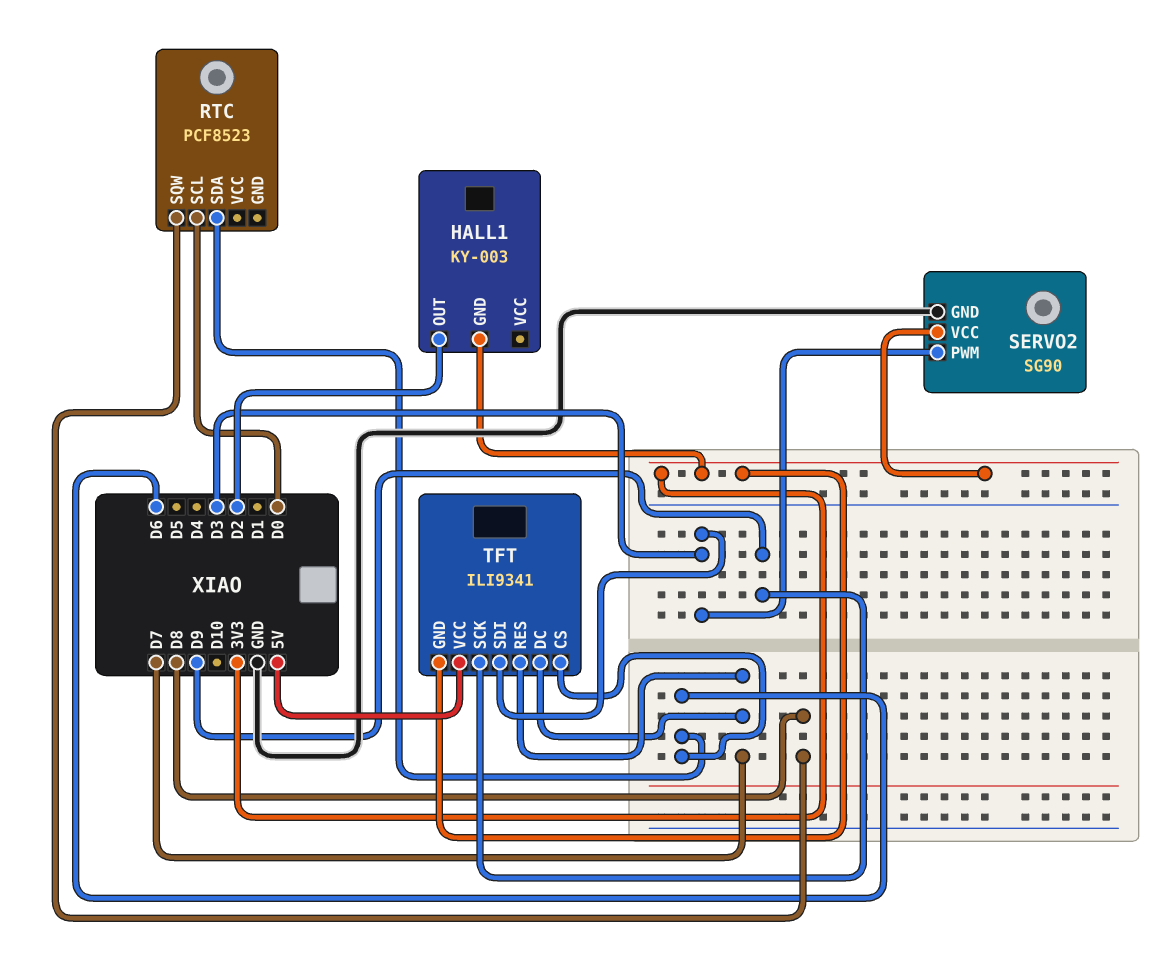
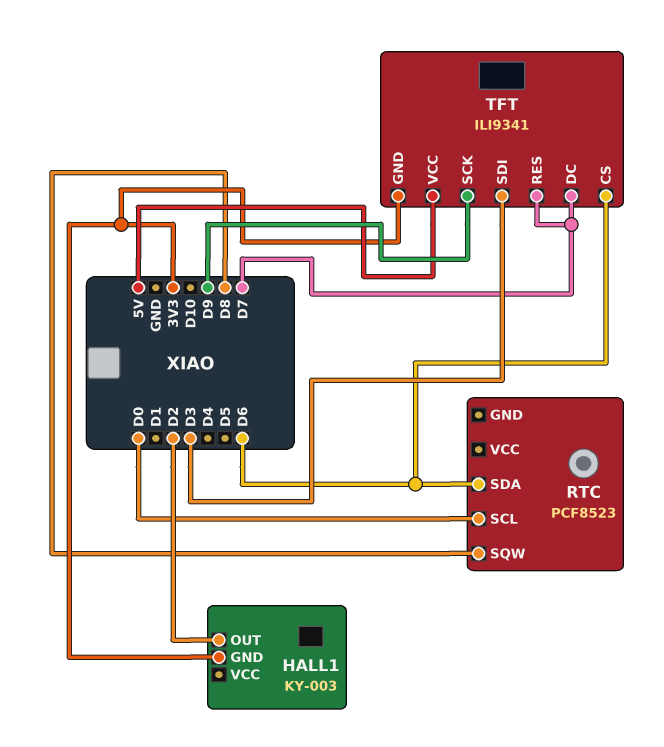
SERVO2: SG90 -> none
SERVO2 pin GND: GND -> none
SERVO2 pin PWM: D3 -> none
SERVO2 pin VCC: 3V3 -> none

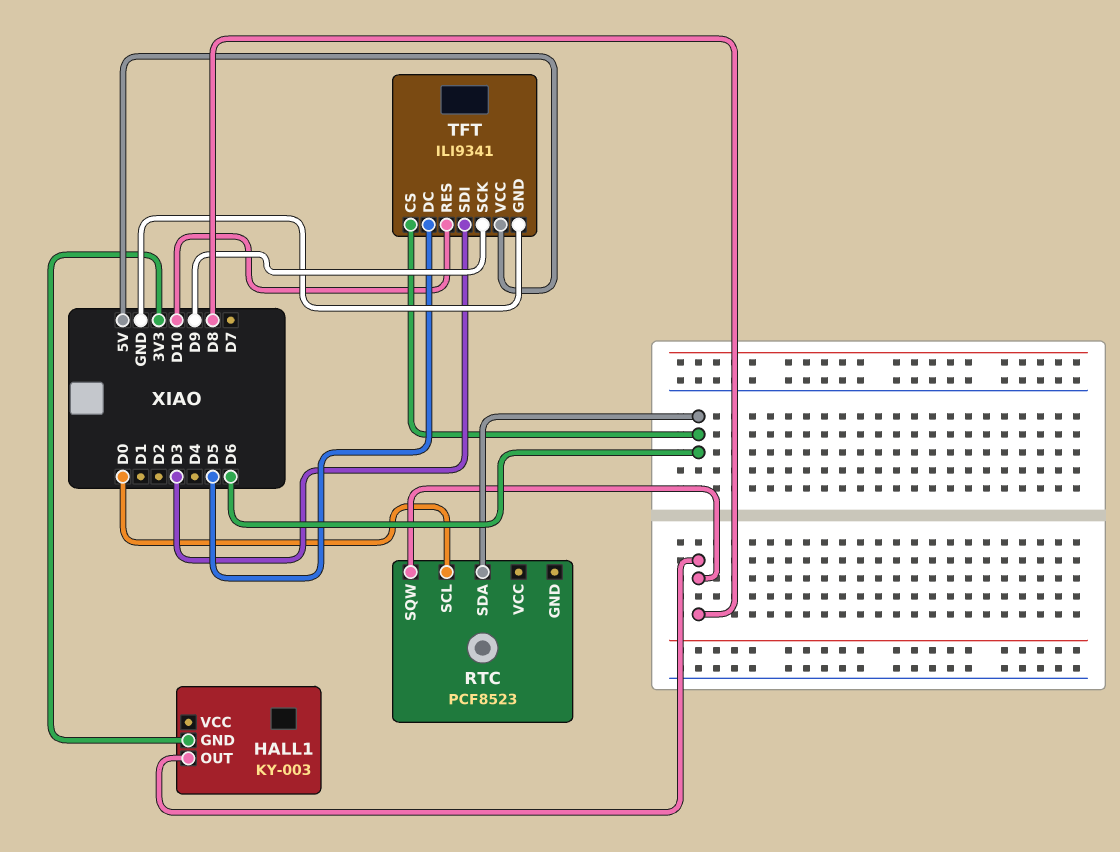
HALL1 pin OUT: D2 -> D8
TFT pin DC: D7 -> D5
TFT pin GND: 3V3 -> GND
TFT pin RES: D7 -> D10

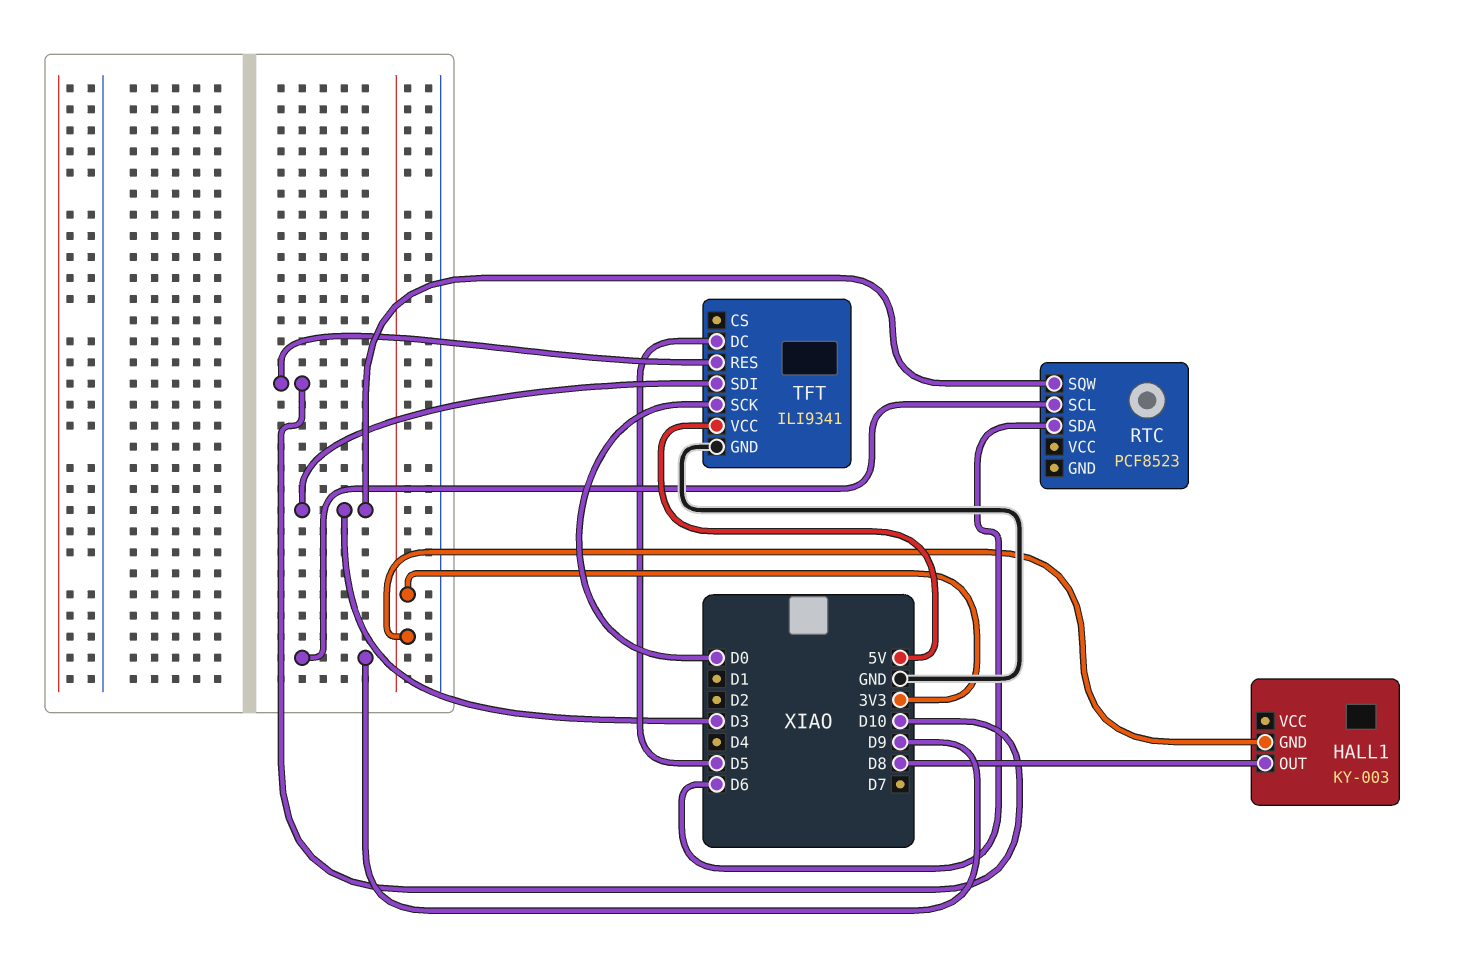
RTC pin SCL: D0 -> D9
RTC pin SQW: D8 -> D3
TFT pin CS: D6 -> none
TFT pin SCK: D9 -> D0

